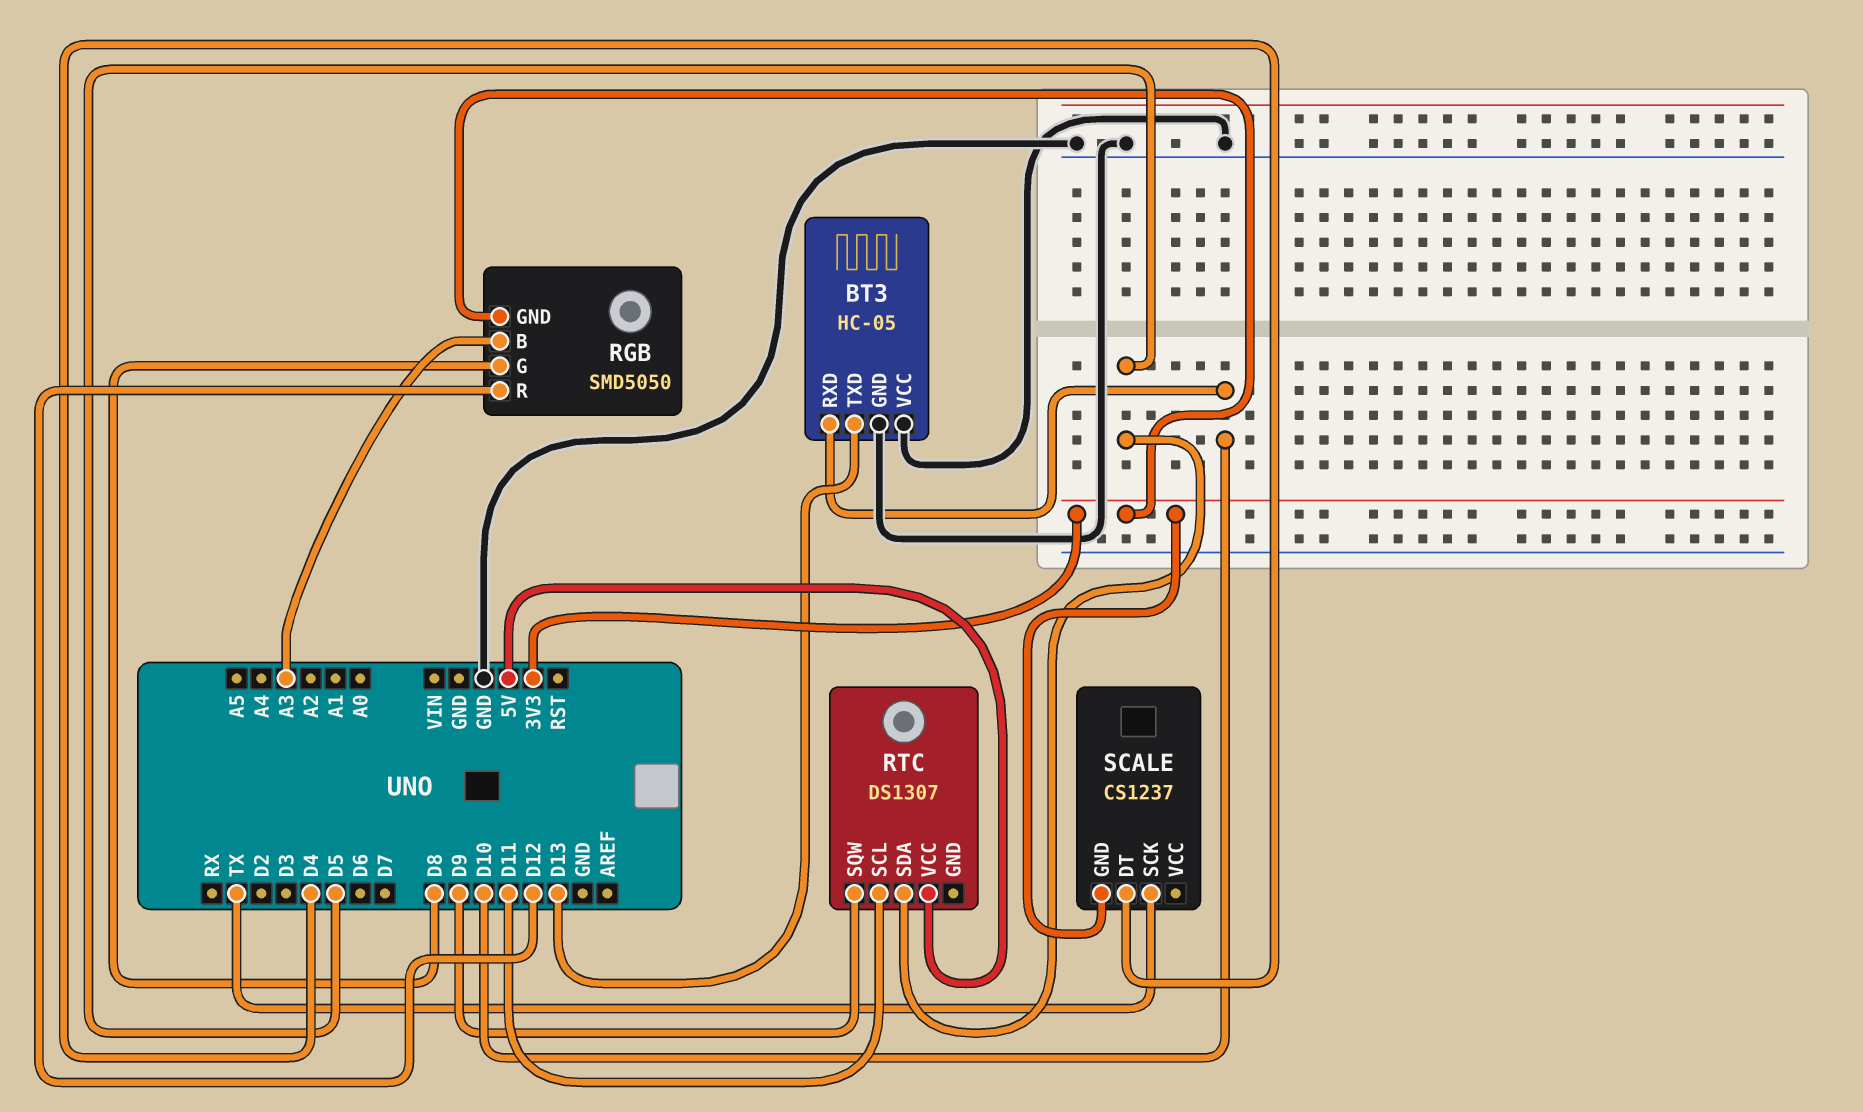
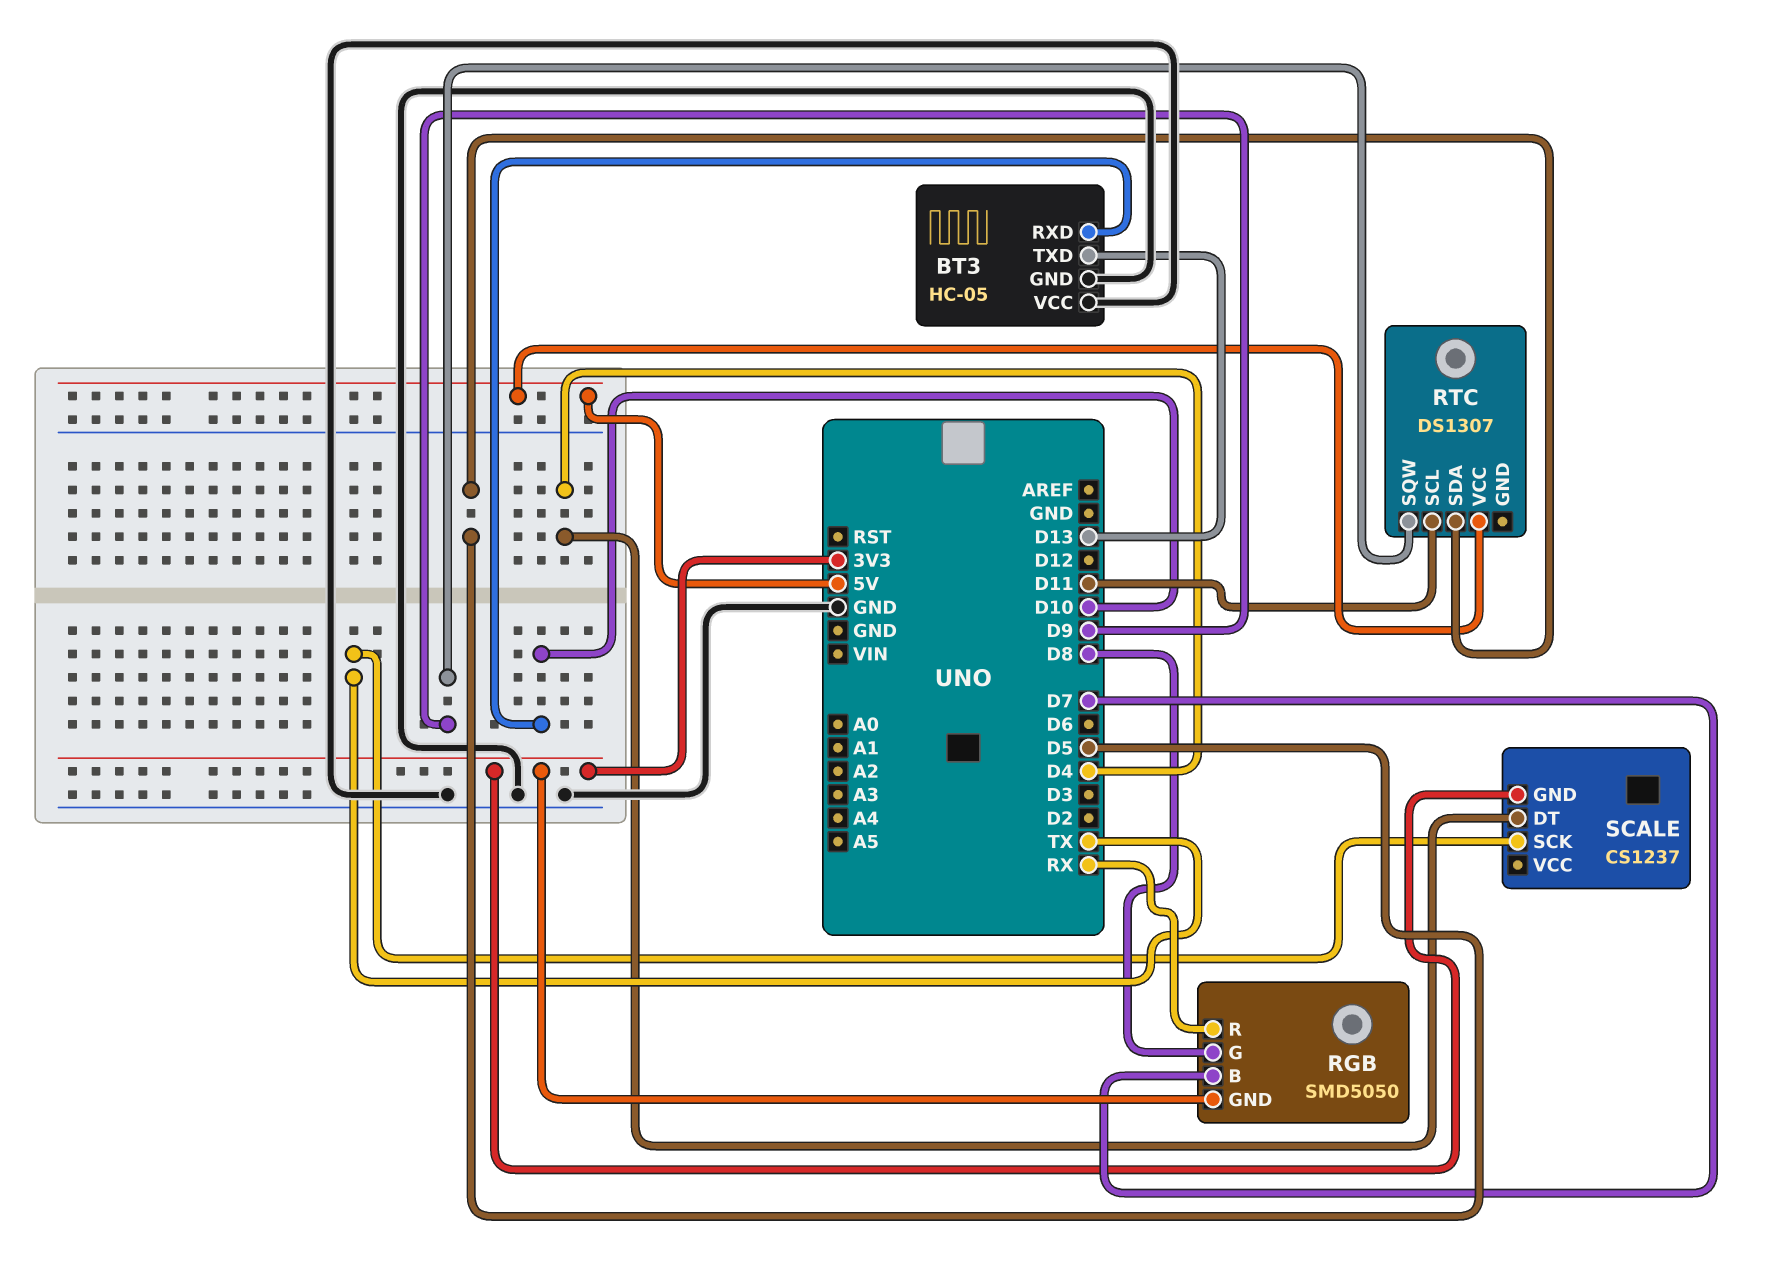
RGB pin B: A3 -> D7
RGB pin R: D12 -> RX

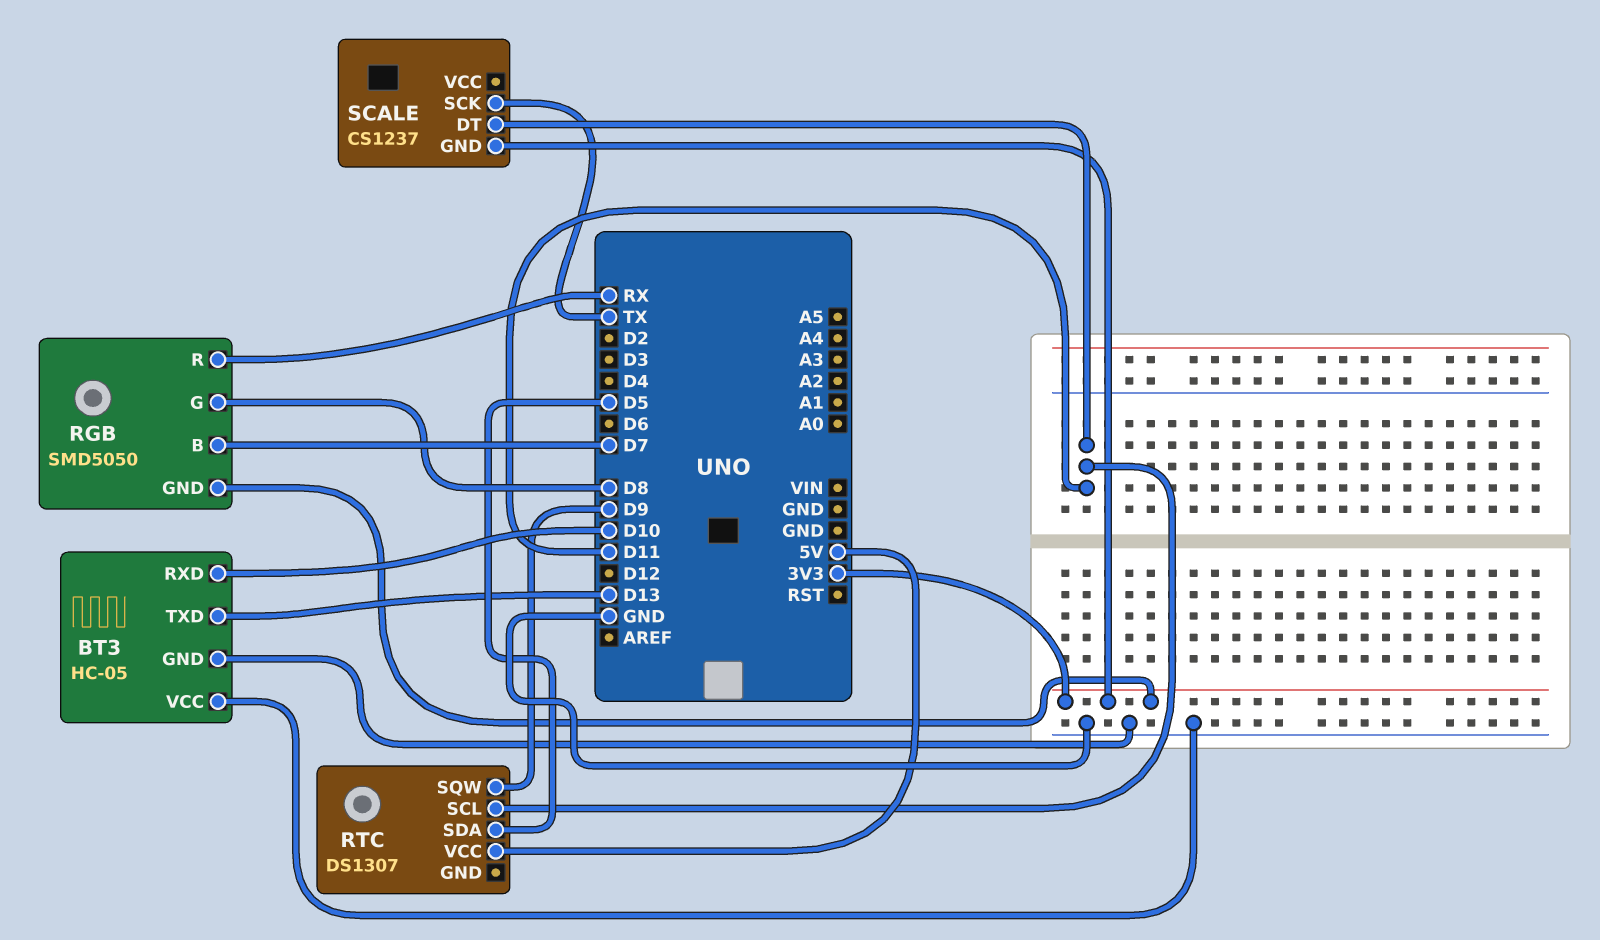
SCALE pin DT: D4 -> D11

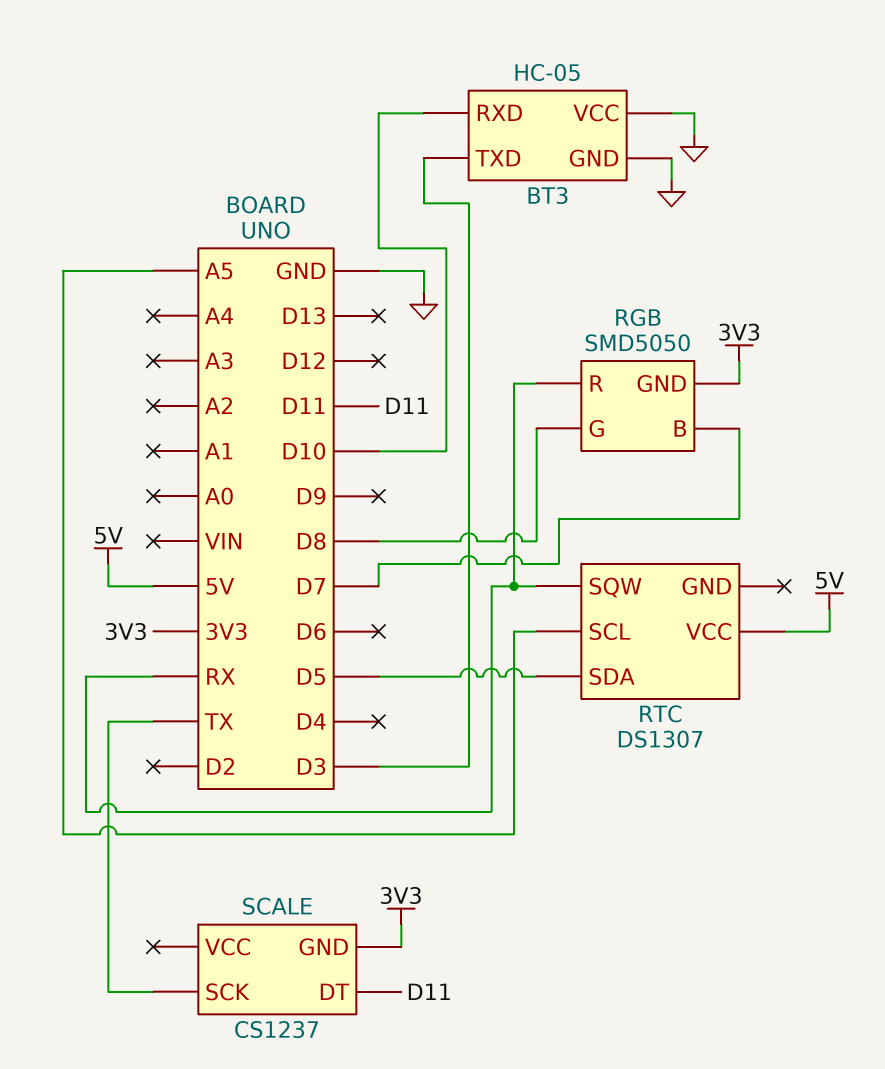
BT3 pin TXD: D13 -> D3
RTC pin SCL: D11 -> A5
RTC pin SQW: D9 -> RX

